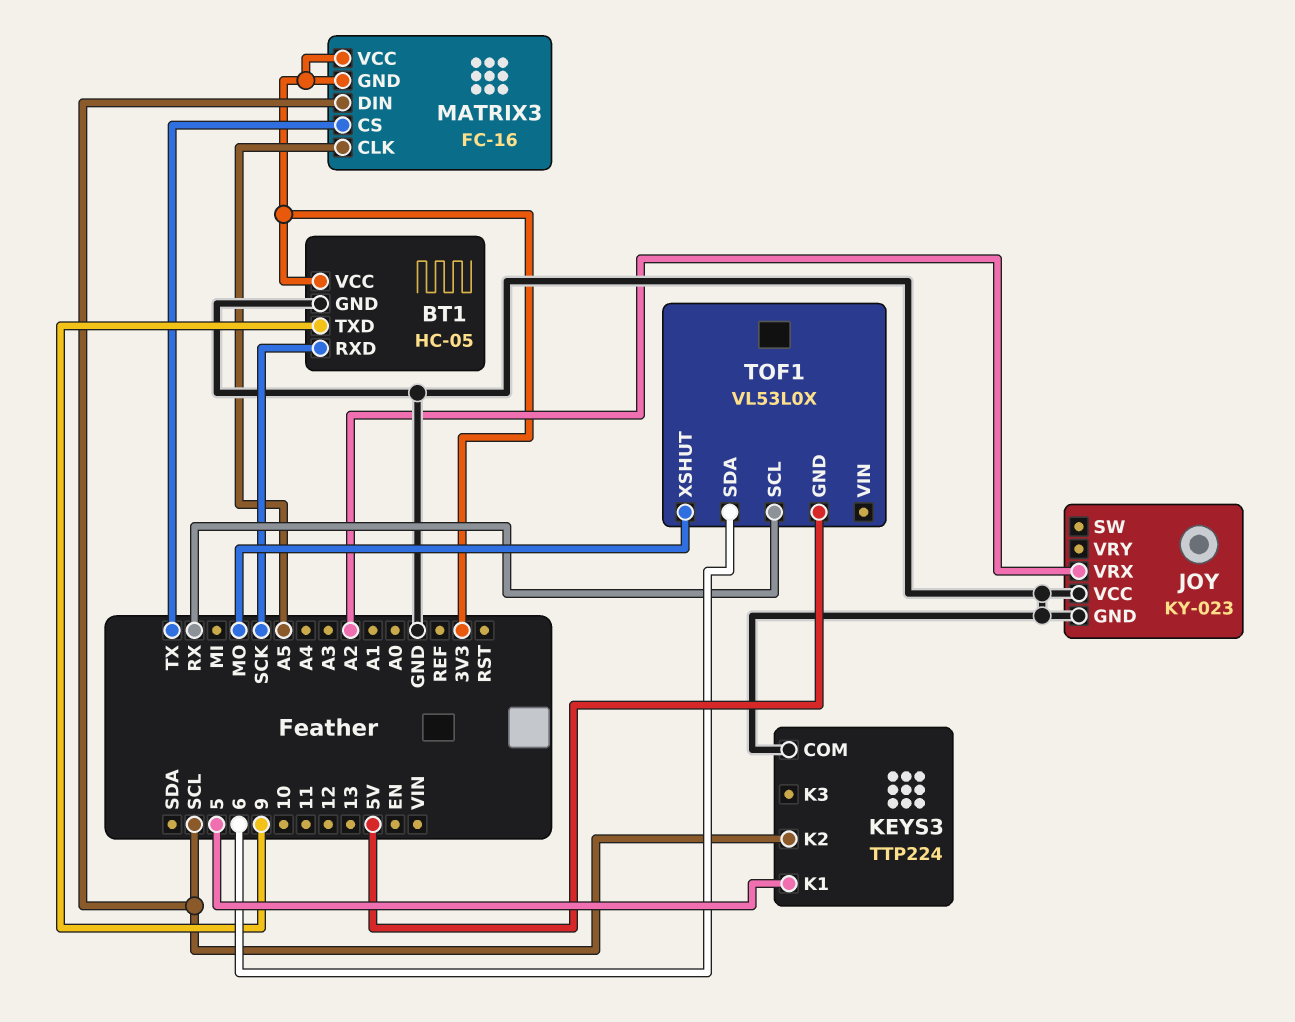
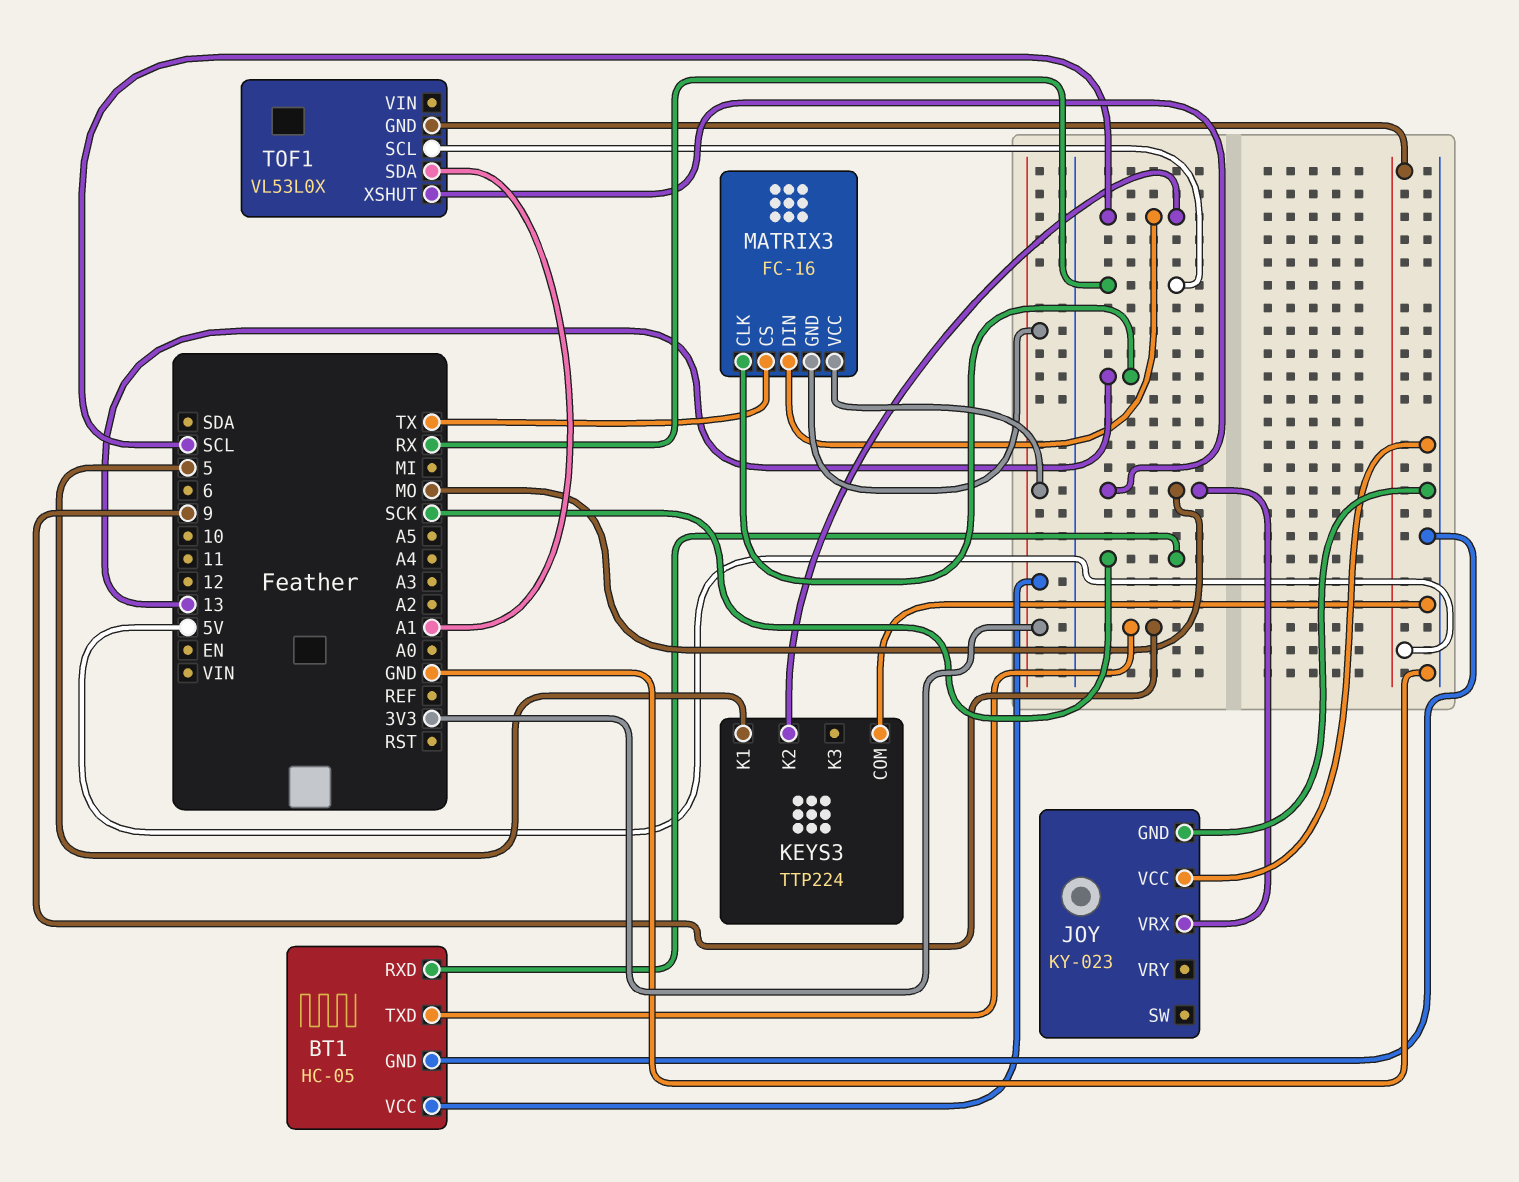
JOY pin VRX: A2 -> MO
MATRIX3 pin CLK: A5 -> 13
TOF1 pin SDA: 6 -> A1

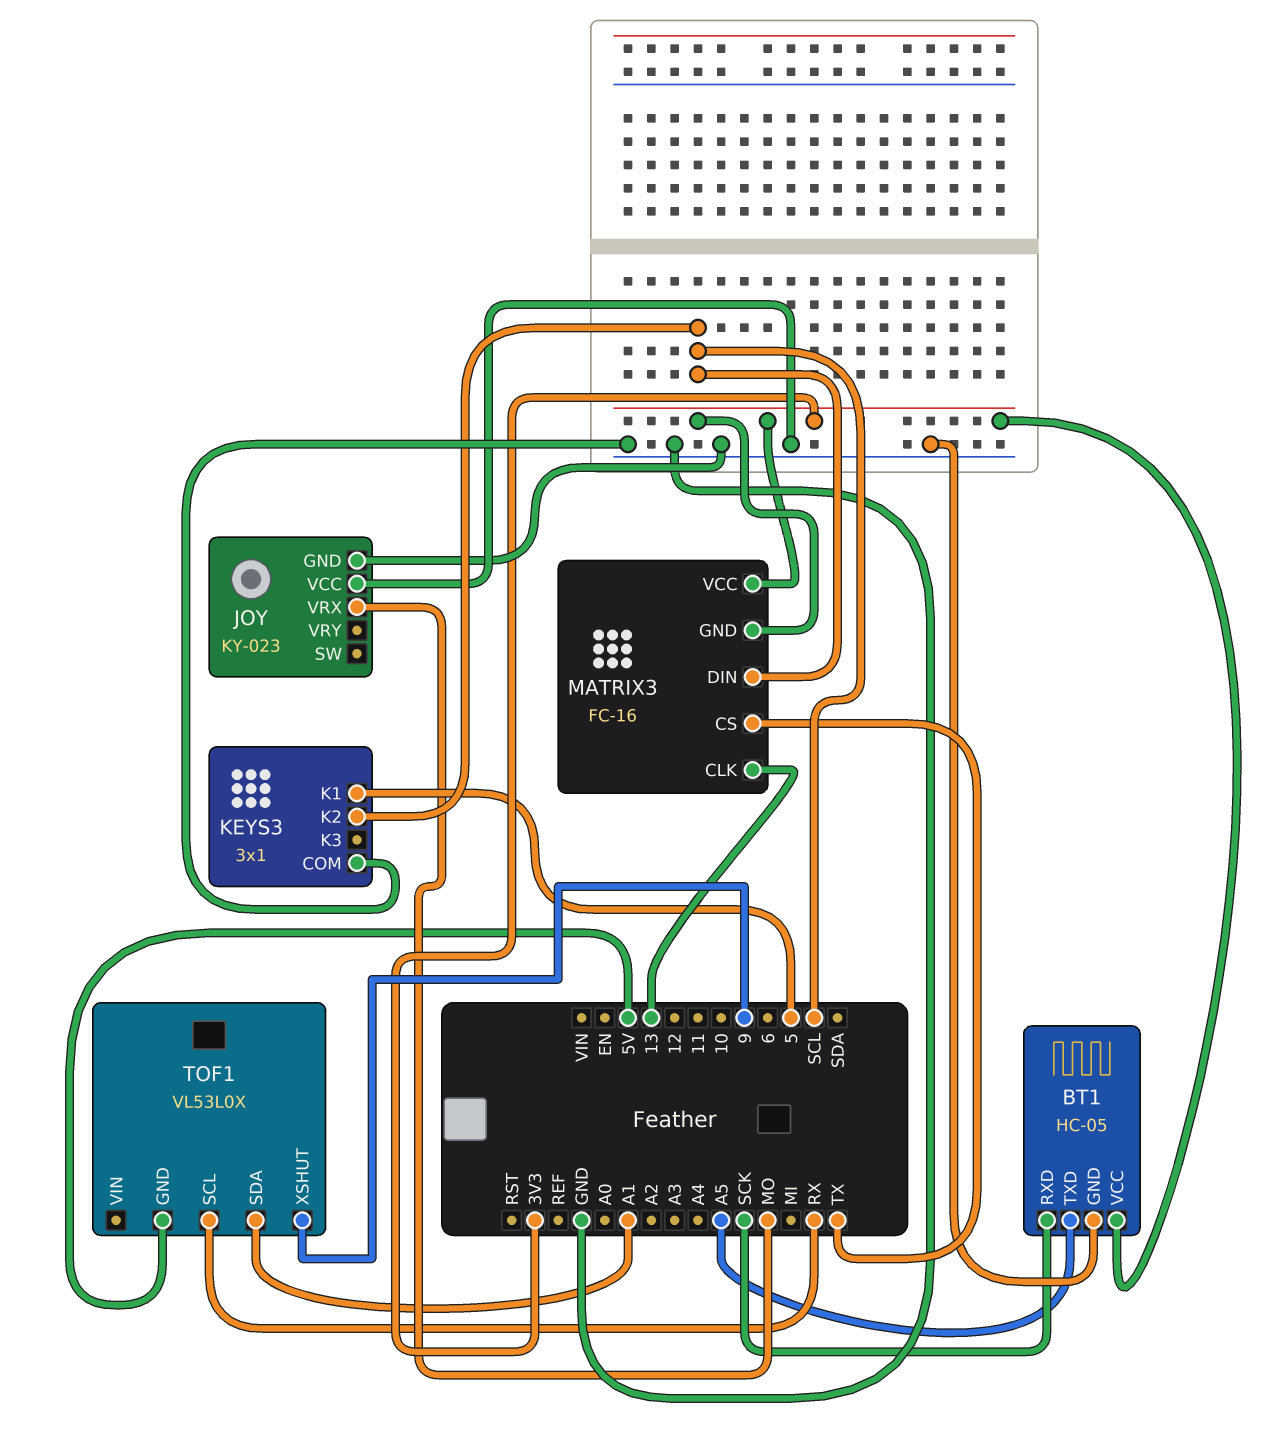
BT1 pin TXD: 9 -> A5
KEYS3: TTP224 -> 3x1
TOF1 pin XSHUT: MO -> 9

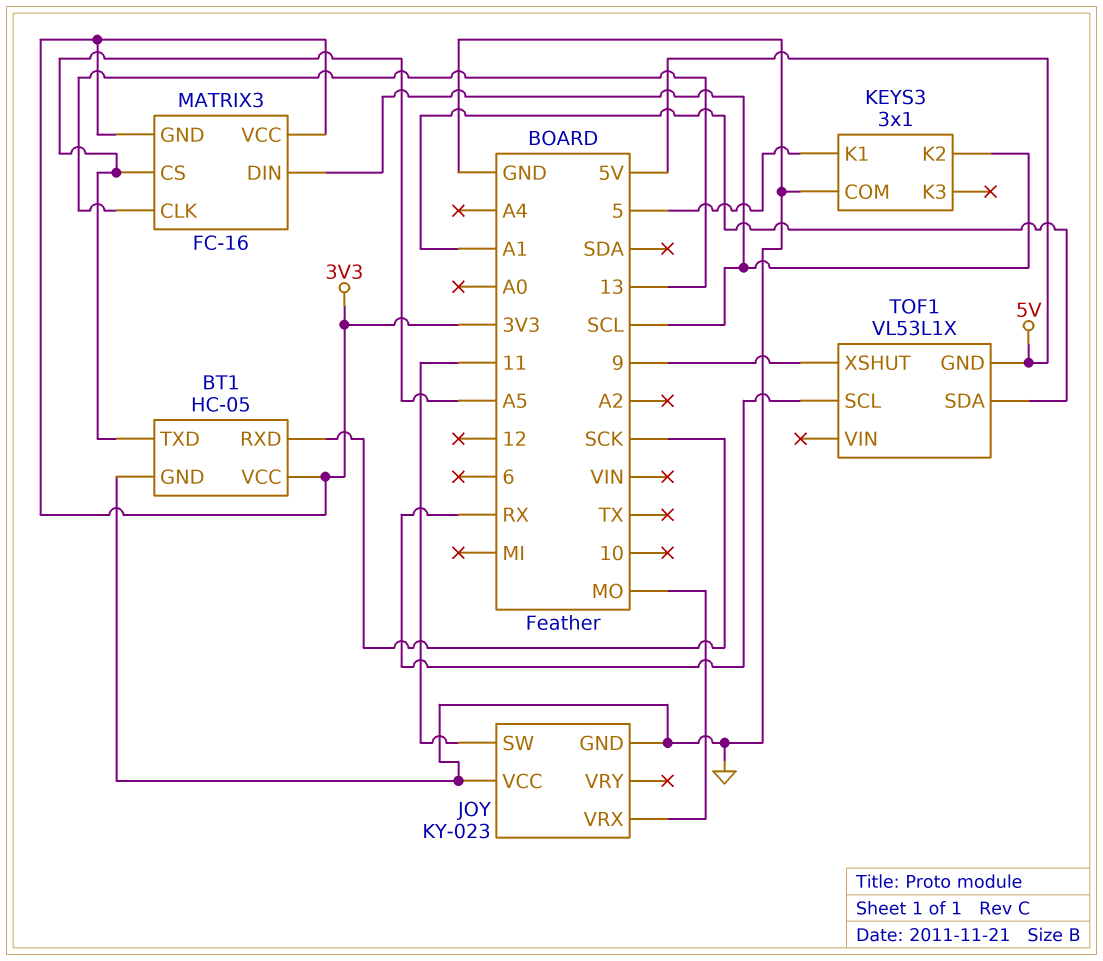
JOY pin SW: none -> 11
MATRIX3 pin CS: TX -> A5
TOF1: VL53L0X -> VL53L1X

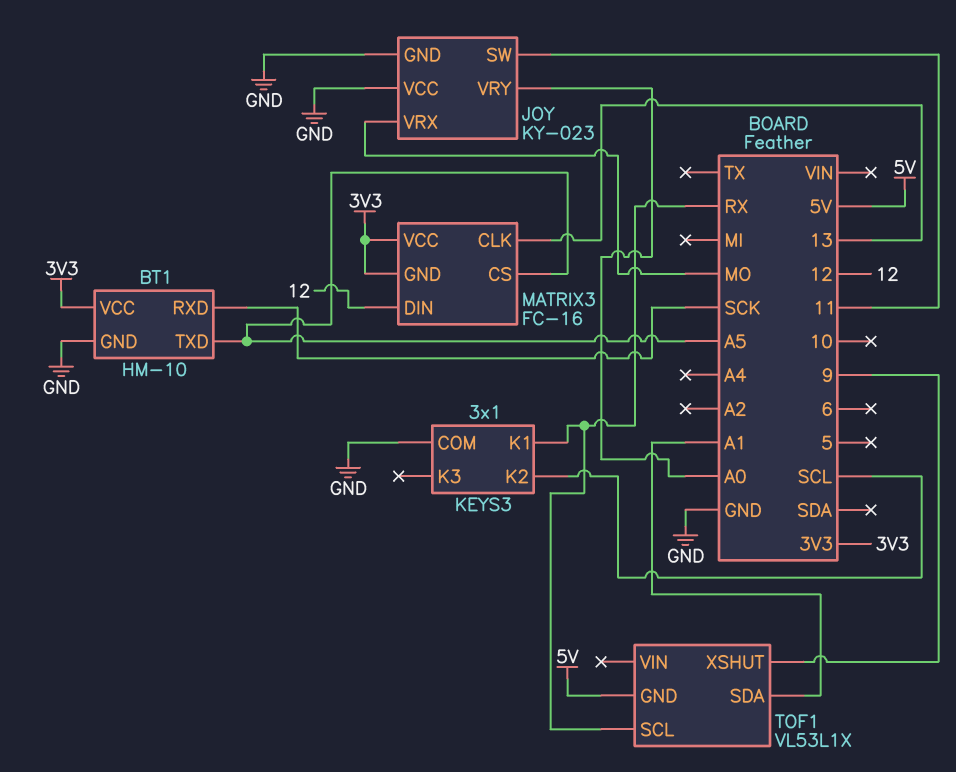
BT1: HC-05 -> HM-10
JOY pin VRY: none -> A0
KEYS3 pin K1: 5 -> RX
MATRIX3 pin DIN: SCL -> 12

